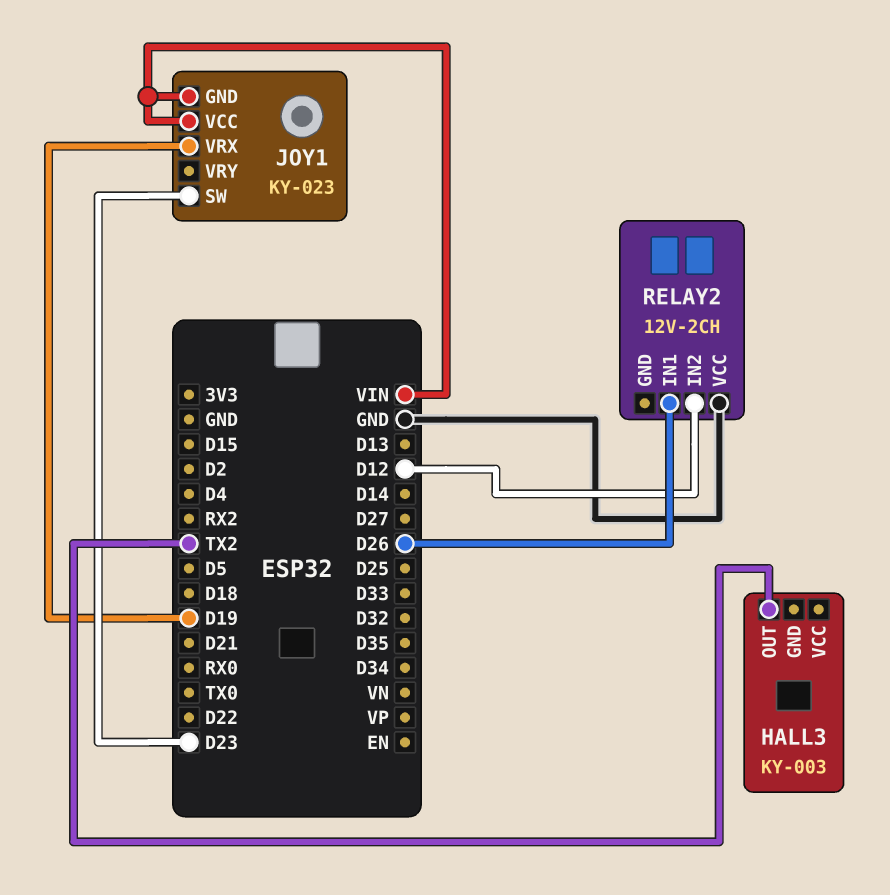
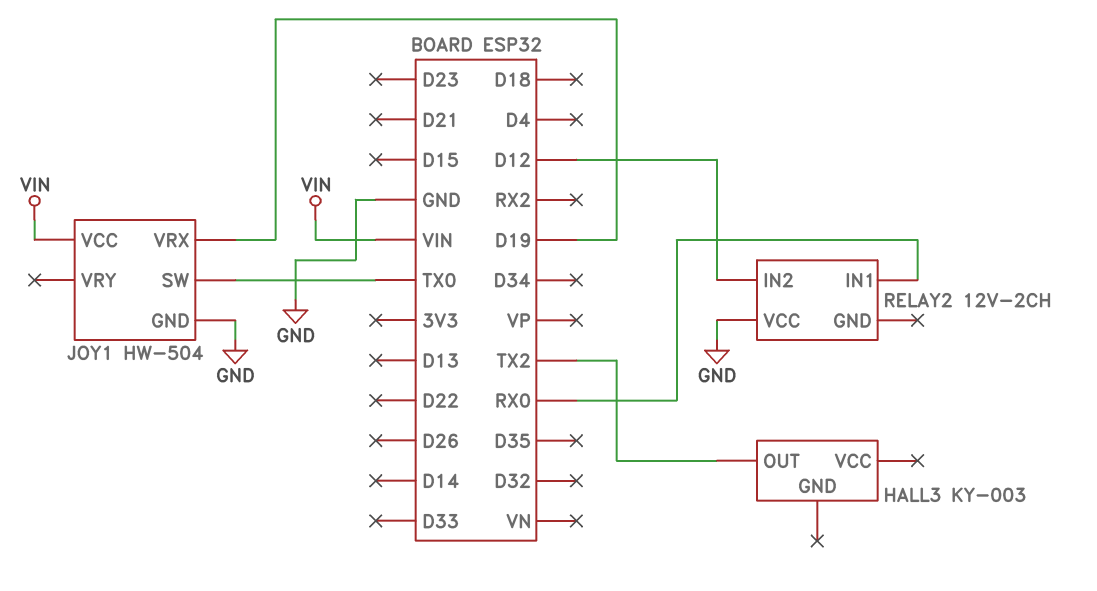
JOY1: KY-023 -> HW-504
JOY1 pin GND: VIN -> GND
JOY1 pin SW: D23 -> TX0
RELAY2 pin IN1: D26 -> RX0

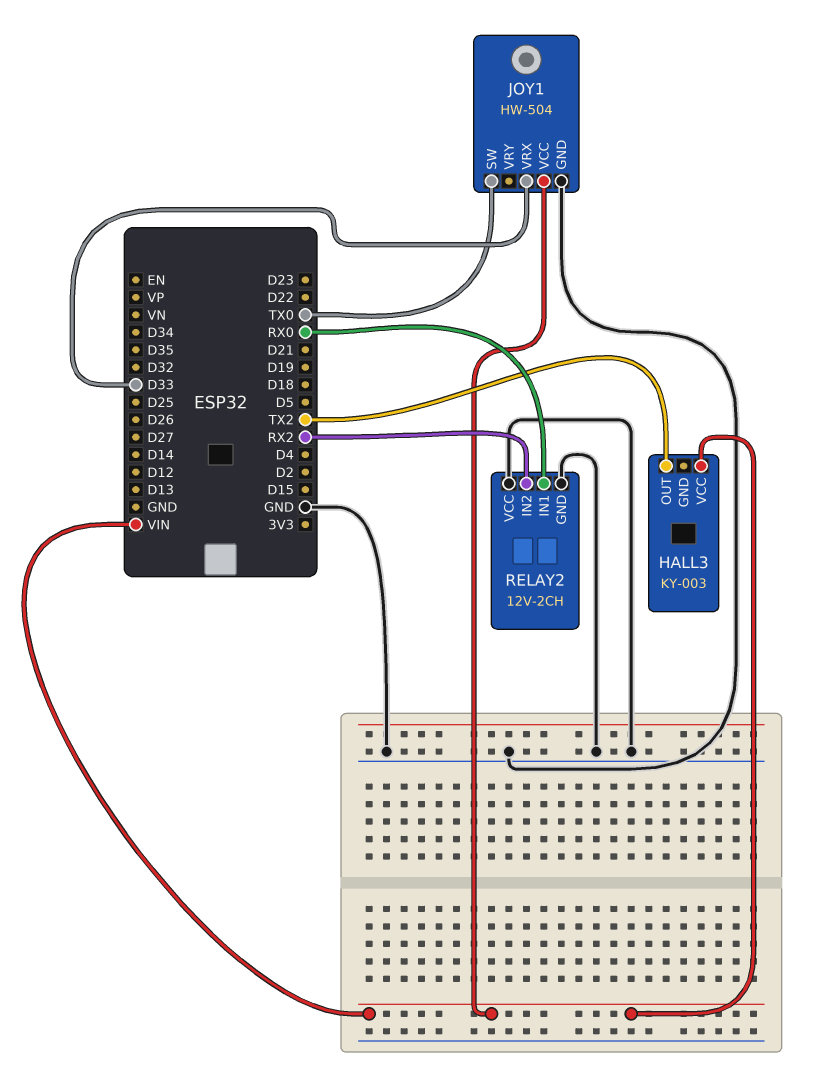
HALL3 pin VCC: none -> VIN
JOY1 pin VRX: D19 -> D33
RELAY2 pin GND: none -> GND
RELAY2 pin IN2: D12 -> RX2

